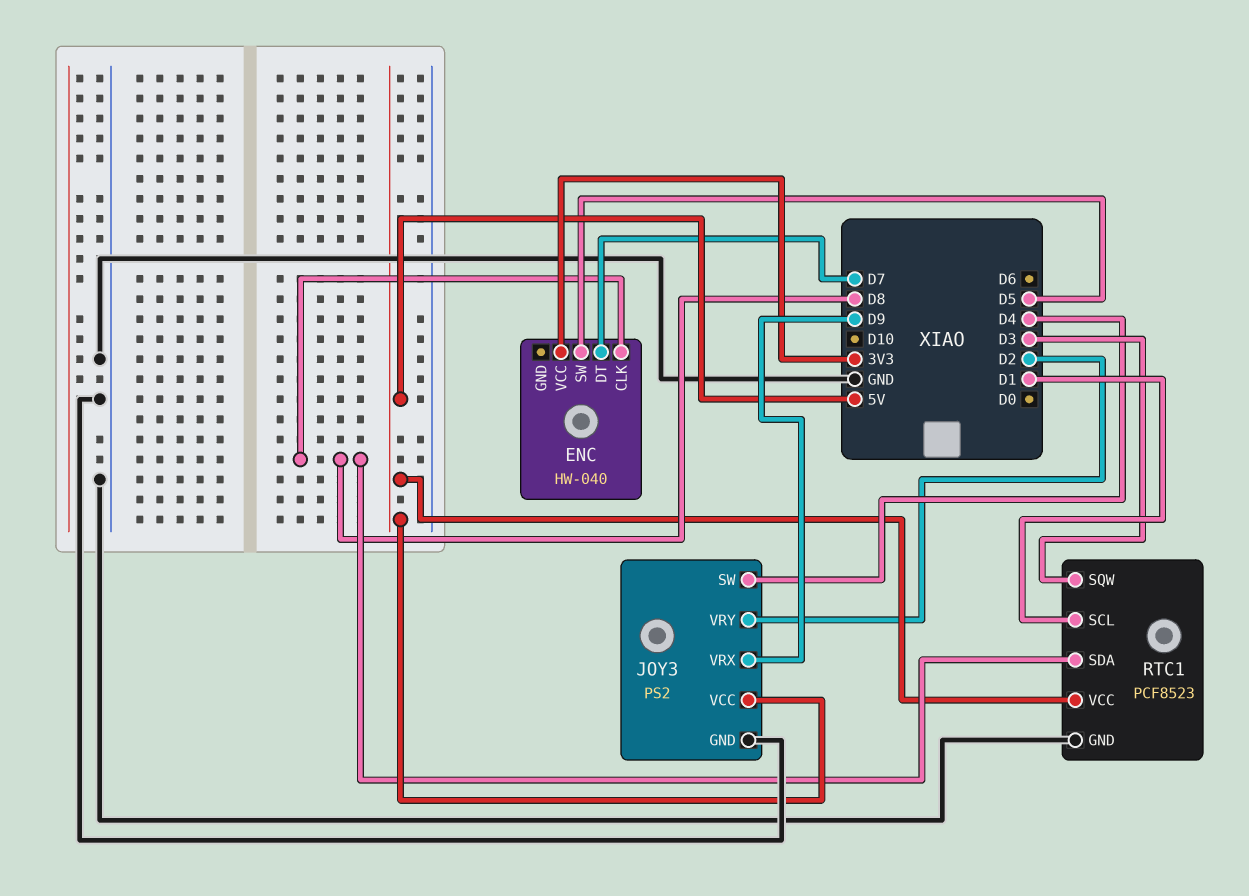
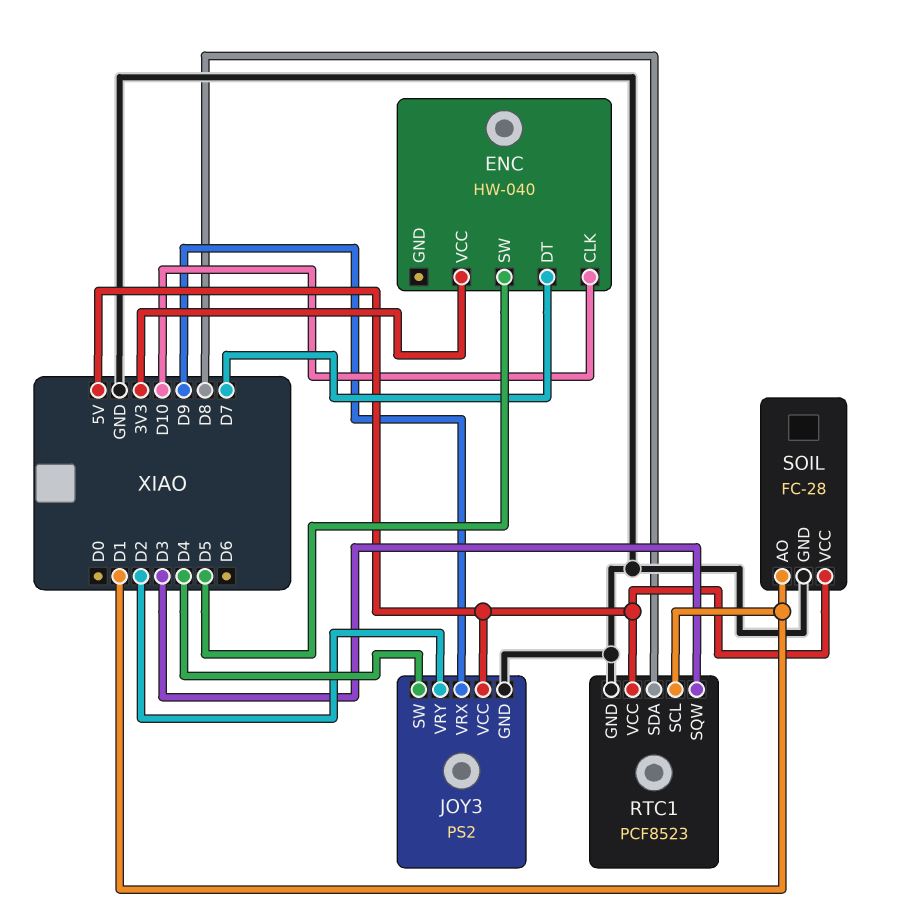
ENC pin CLK: D8 -> D10
SOIL: none -> FC-28
SOIL pin AO: none -> D1
SOIL pin GND: none -> GND
SOIL pin VCC: none -> 5V

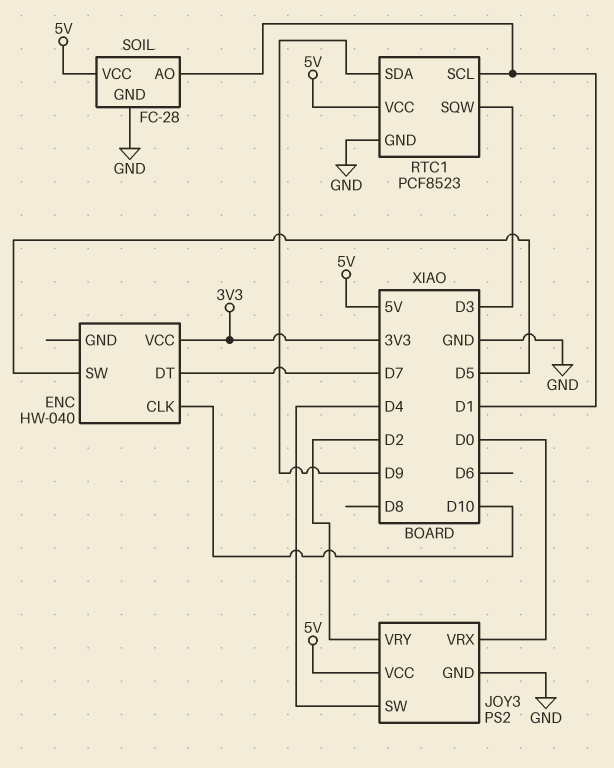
JOY3 pin VRX: D9 -> D0
RTC1 pin SDA: D8 -> D9

